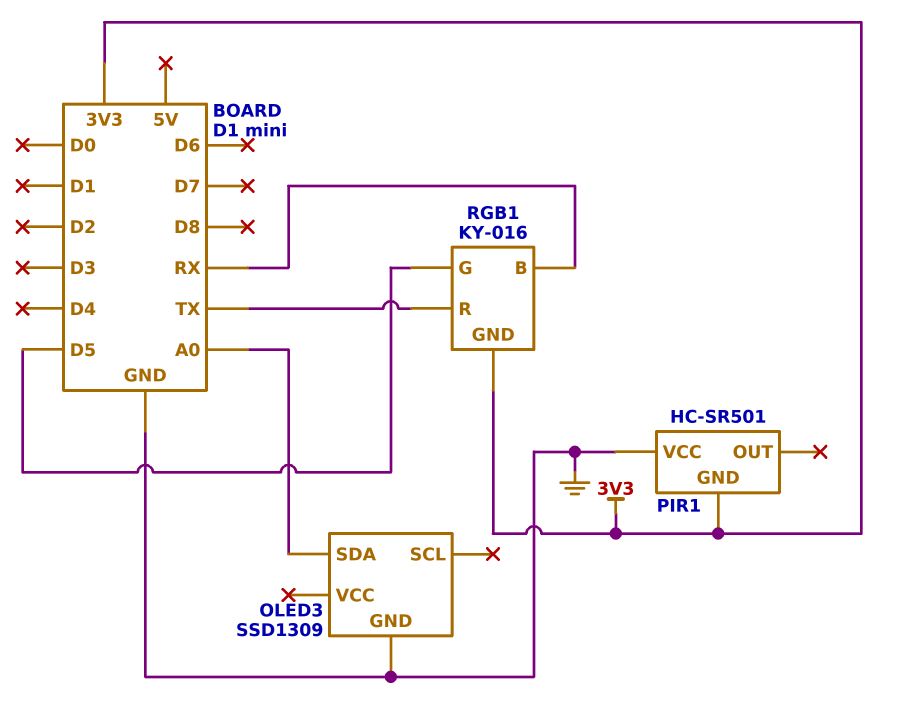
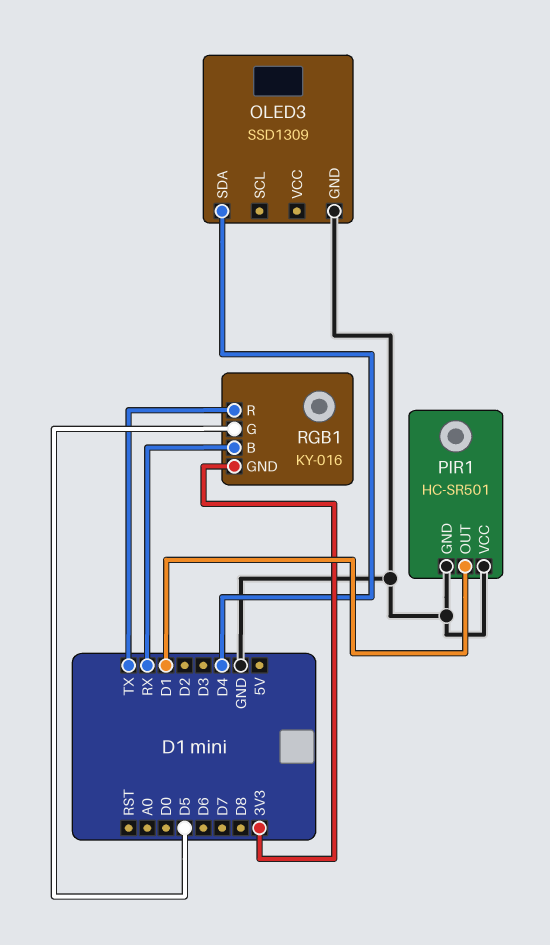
OLED3 pin SDA: A0 -> D4
PIR1 pin GND: 3V3 -> GND
PIR1 pin OUT: none -> D1

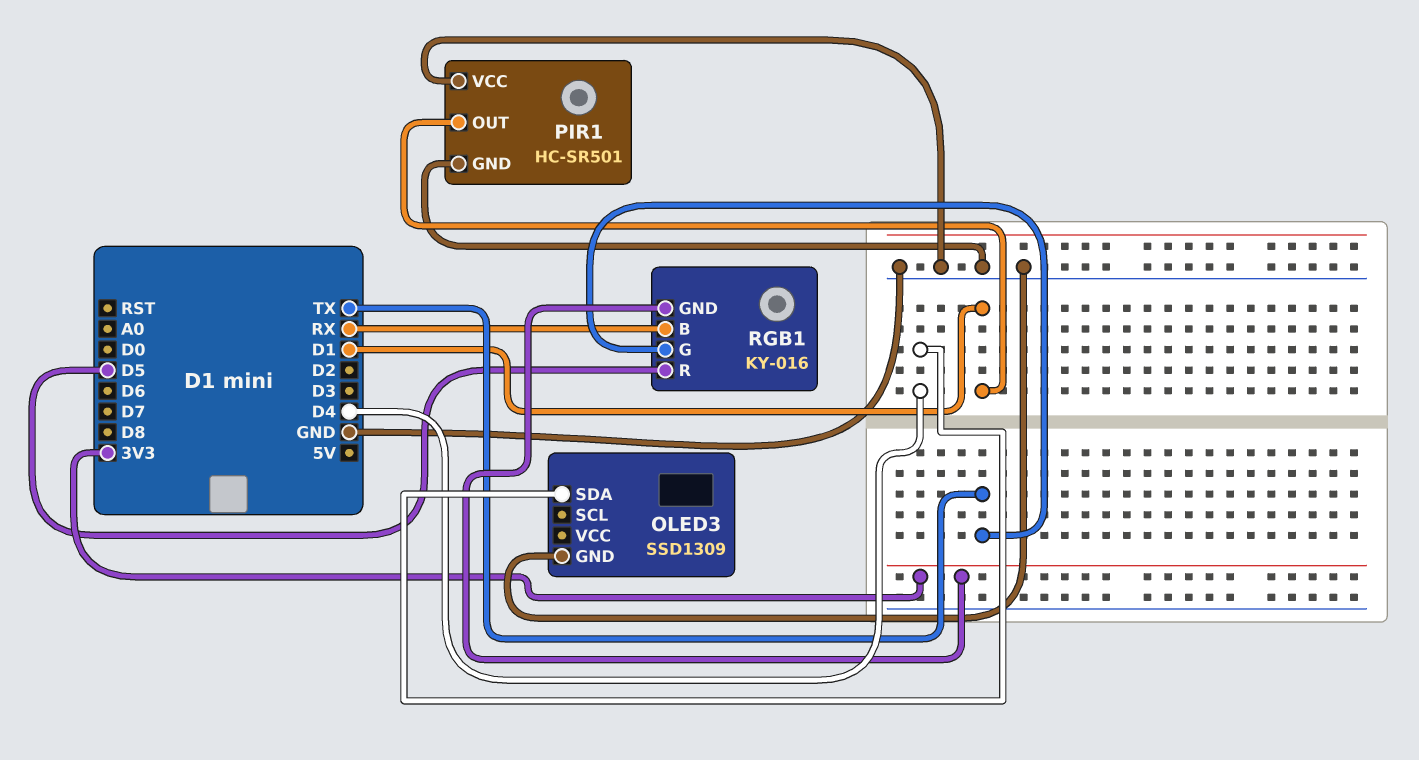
RGB1 pin G: D5 -> TX
RGB1 pin R: TX -> D5

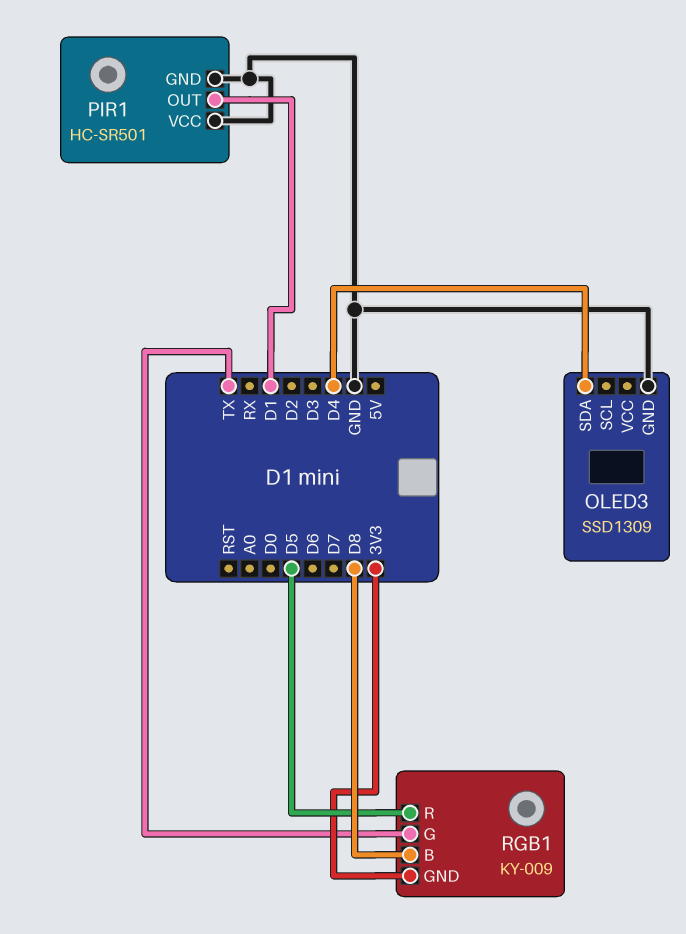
RGB1: KY-016 -> KY-009
RGB1 pin B: RX -> D8

